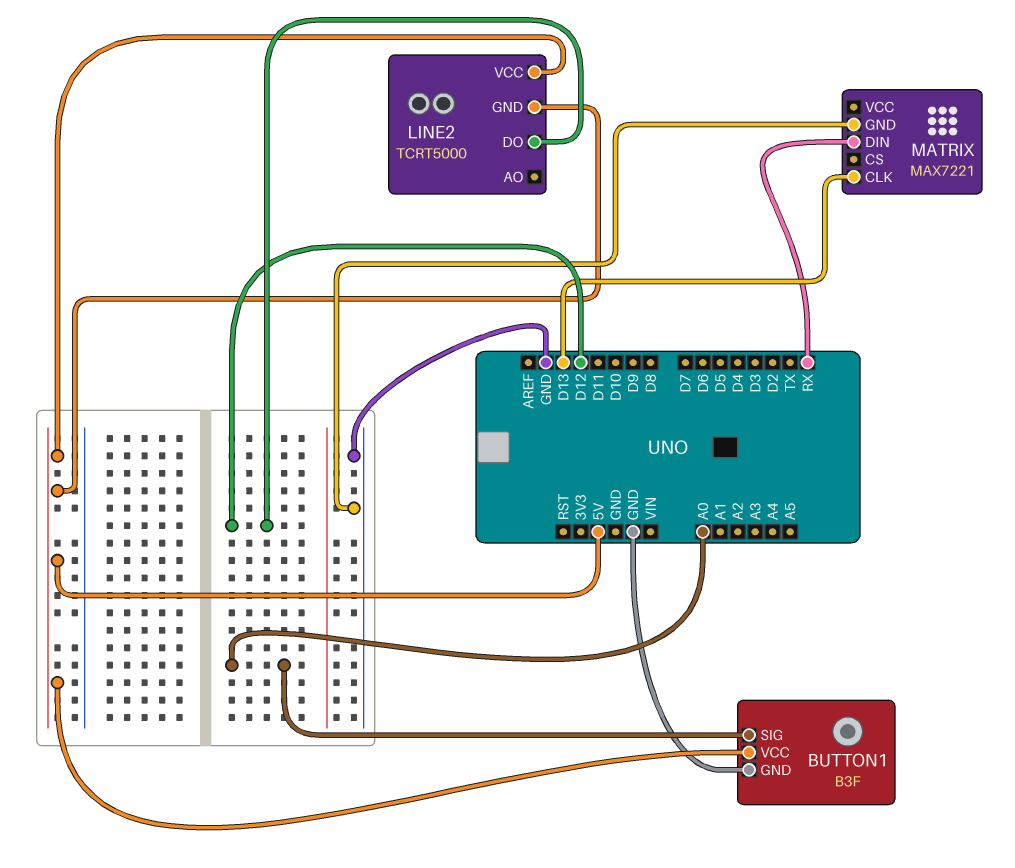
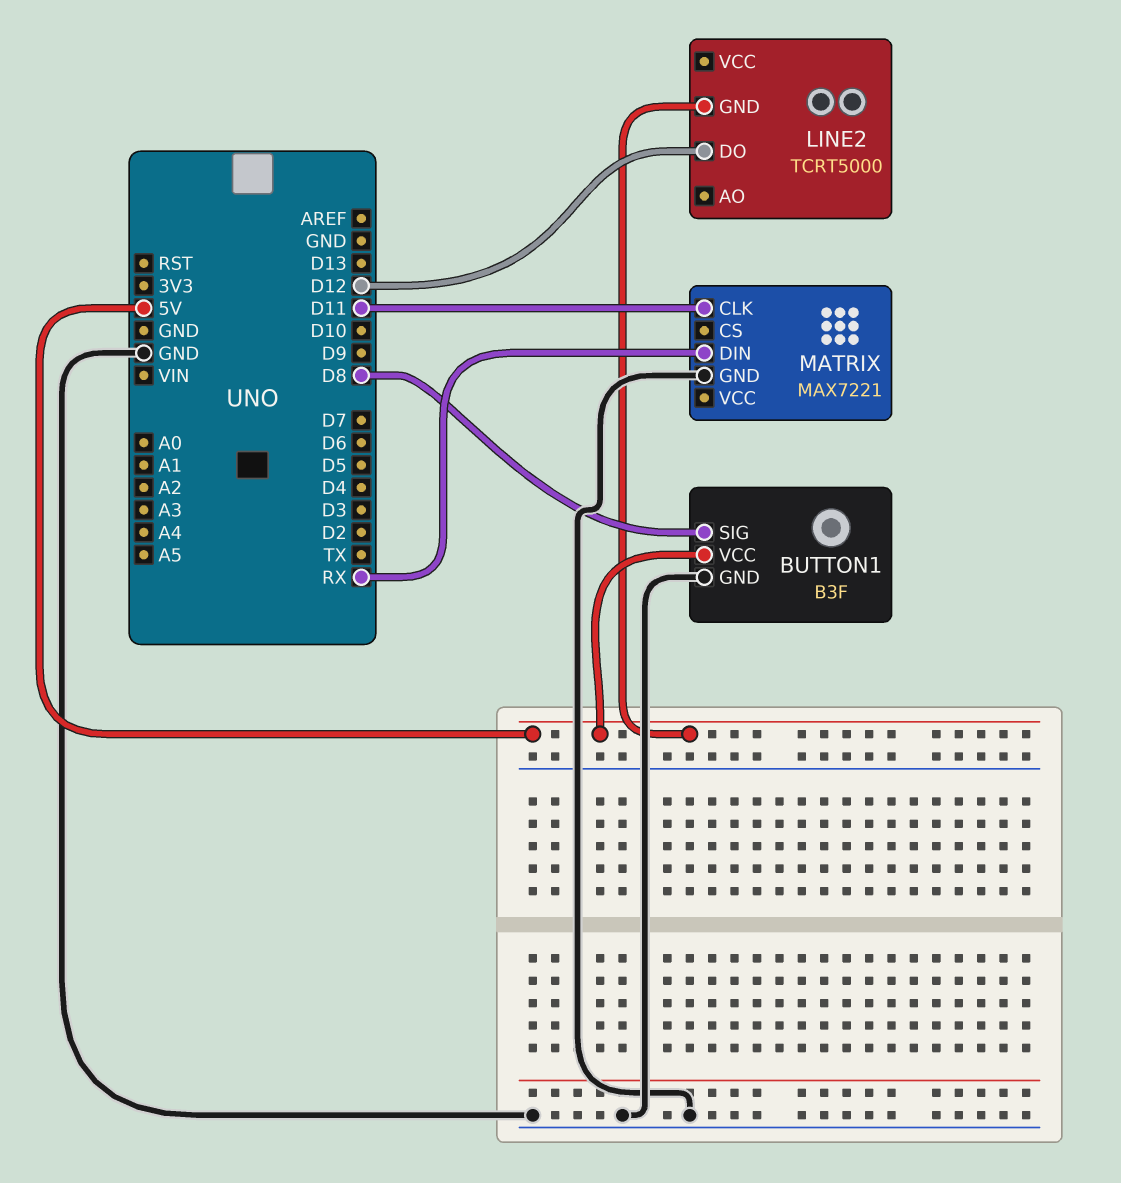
BUTTON1 pin SIG: A0 -> D8
LINE2 pin VCC: 5V -> none
MATRIX pin CLK: D13 -> D11

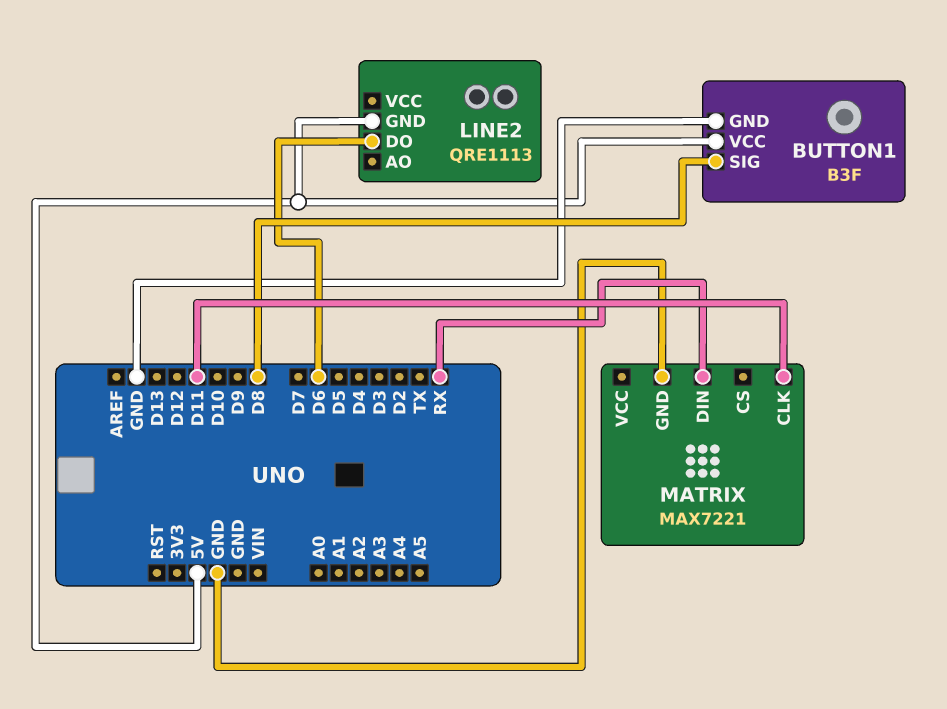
LINE2: TCRT5000 -> QRE1113
LINE2 pin DO: D12 -> D6

